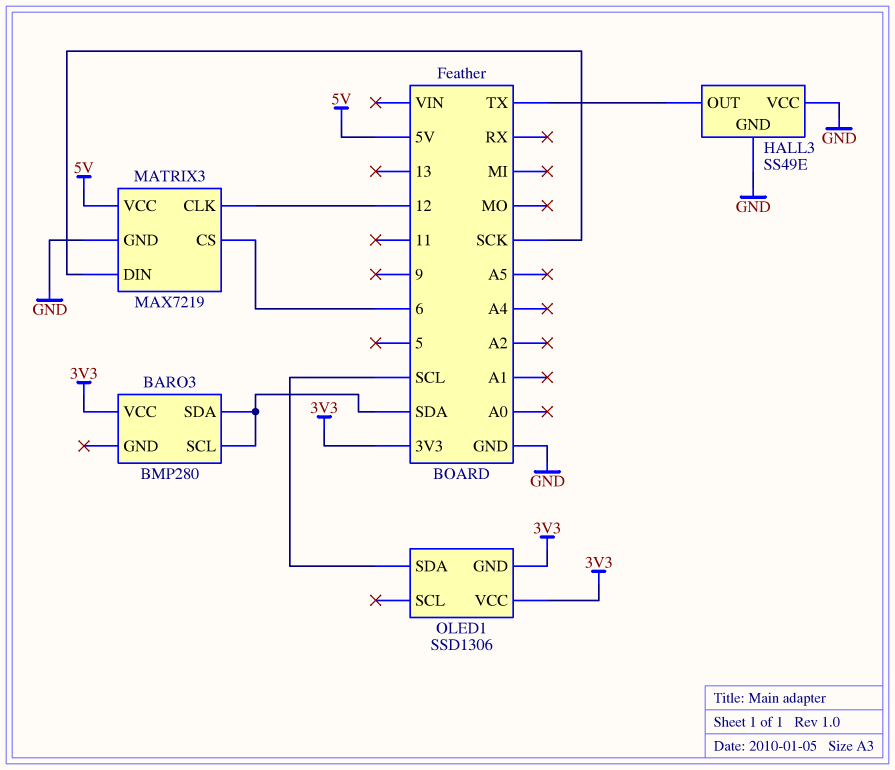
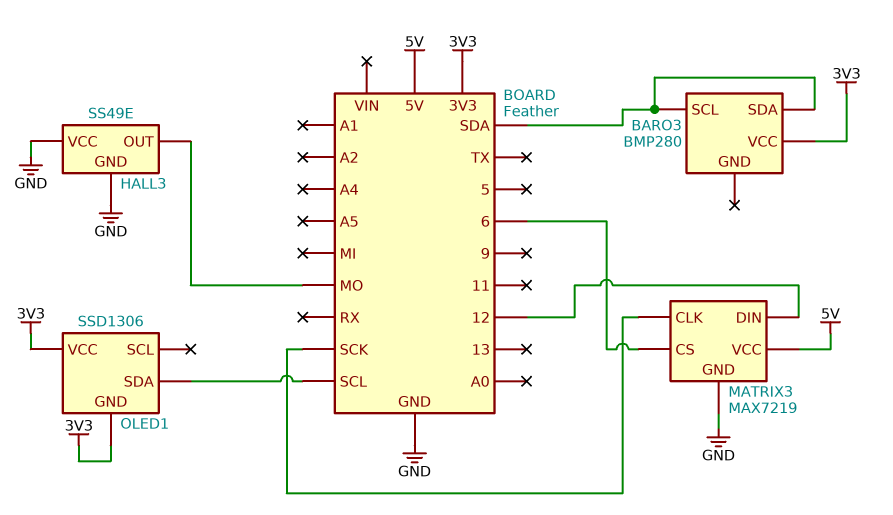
HALL3 pin OUT: TX -> MO
MATRIX3 pin CLK: 12 -> SCK
MATRIX3 pin DIN: SCK -> 12

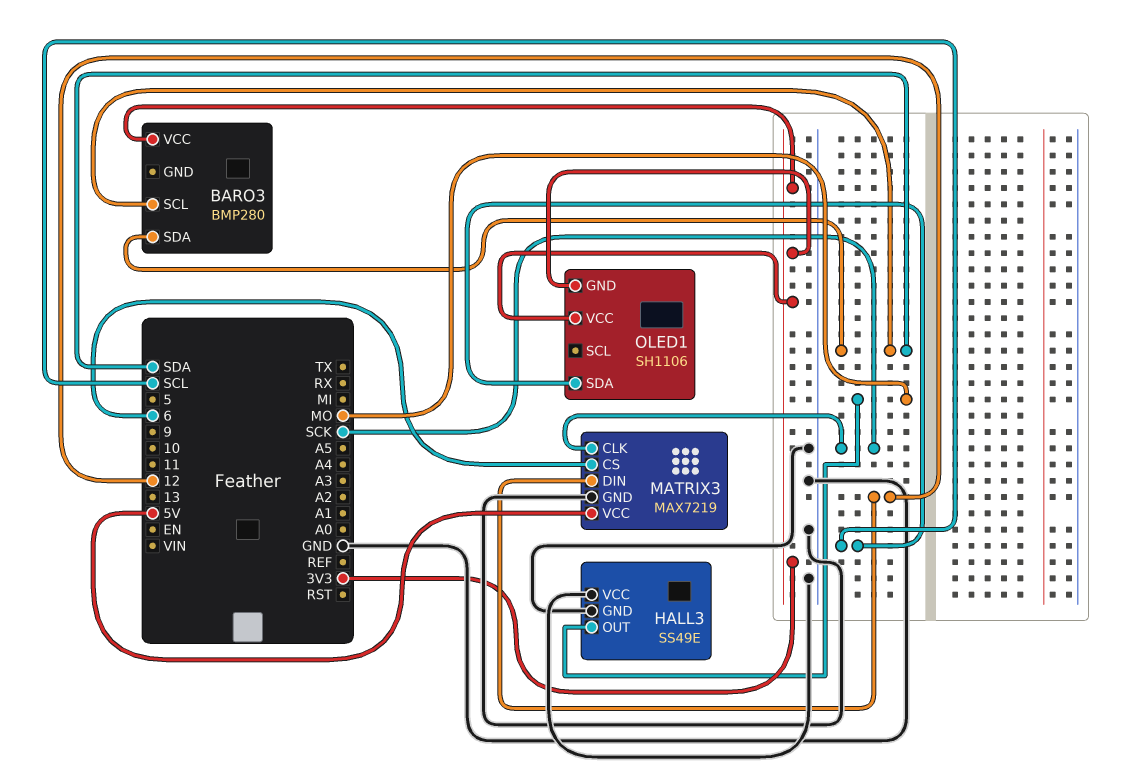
OLED1: SSD1306 -> SH1106

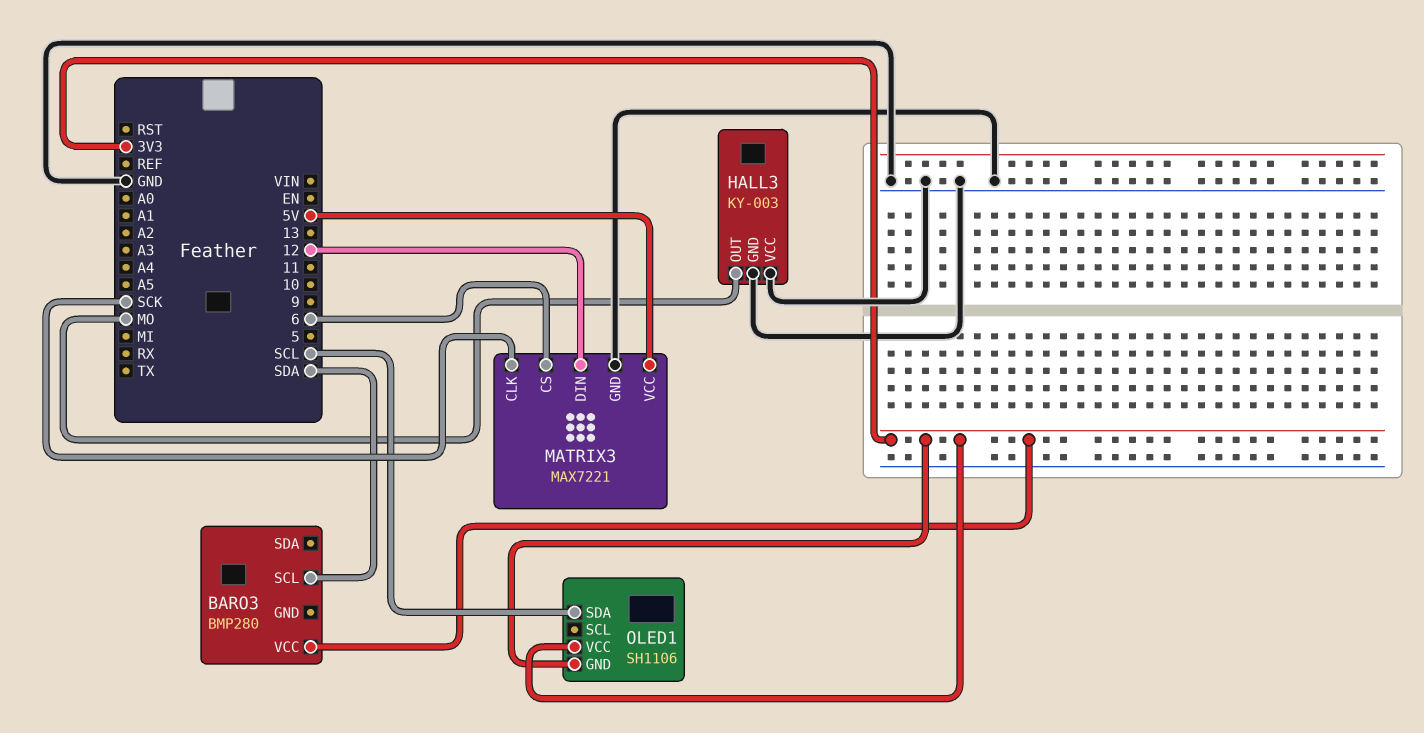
BARO3 pin SDA: SDA -> none
HALL3: SS49E -> KY-003
MATRIX3: MAX7219 -> MAX7221

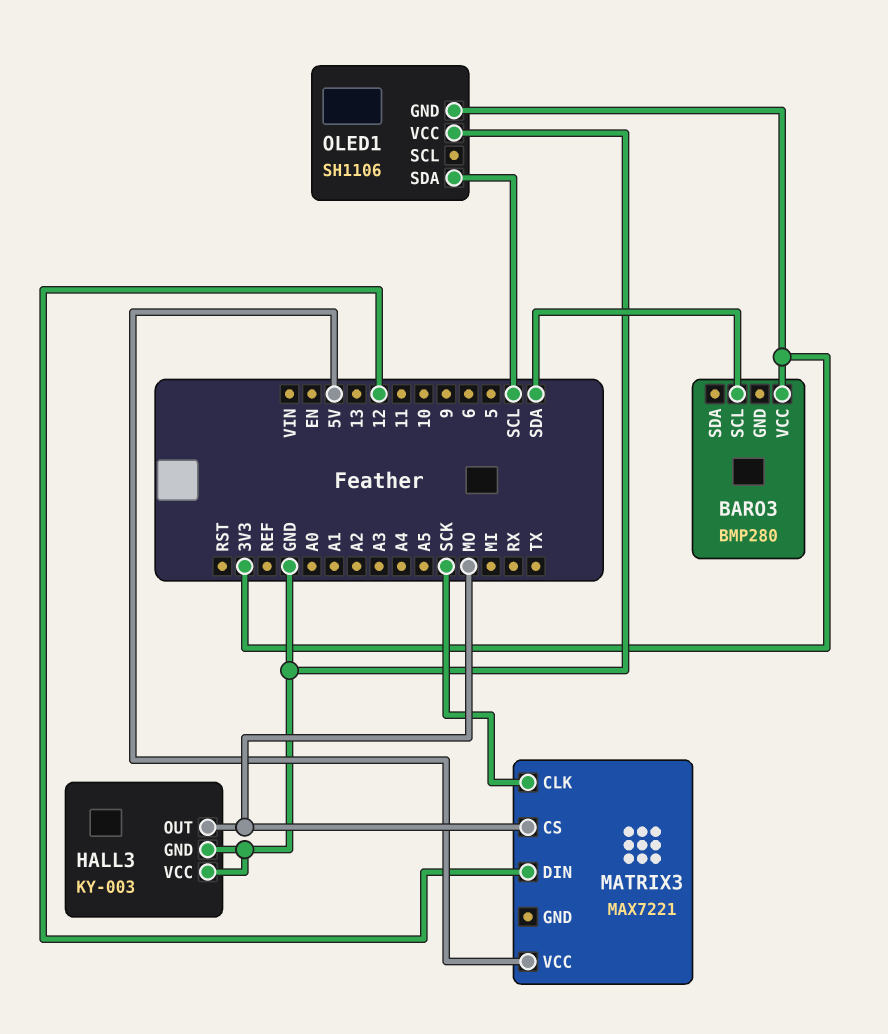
MATRIX3 pin CS: 6 -> MO
MATRIX3 pin GND: GND -> none
OLED1 pin VCC: 3V3 -> GND

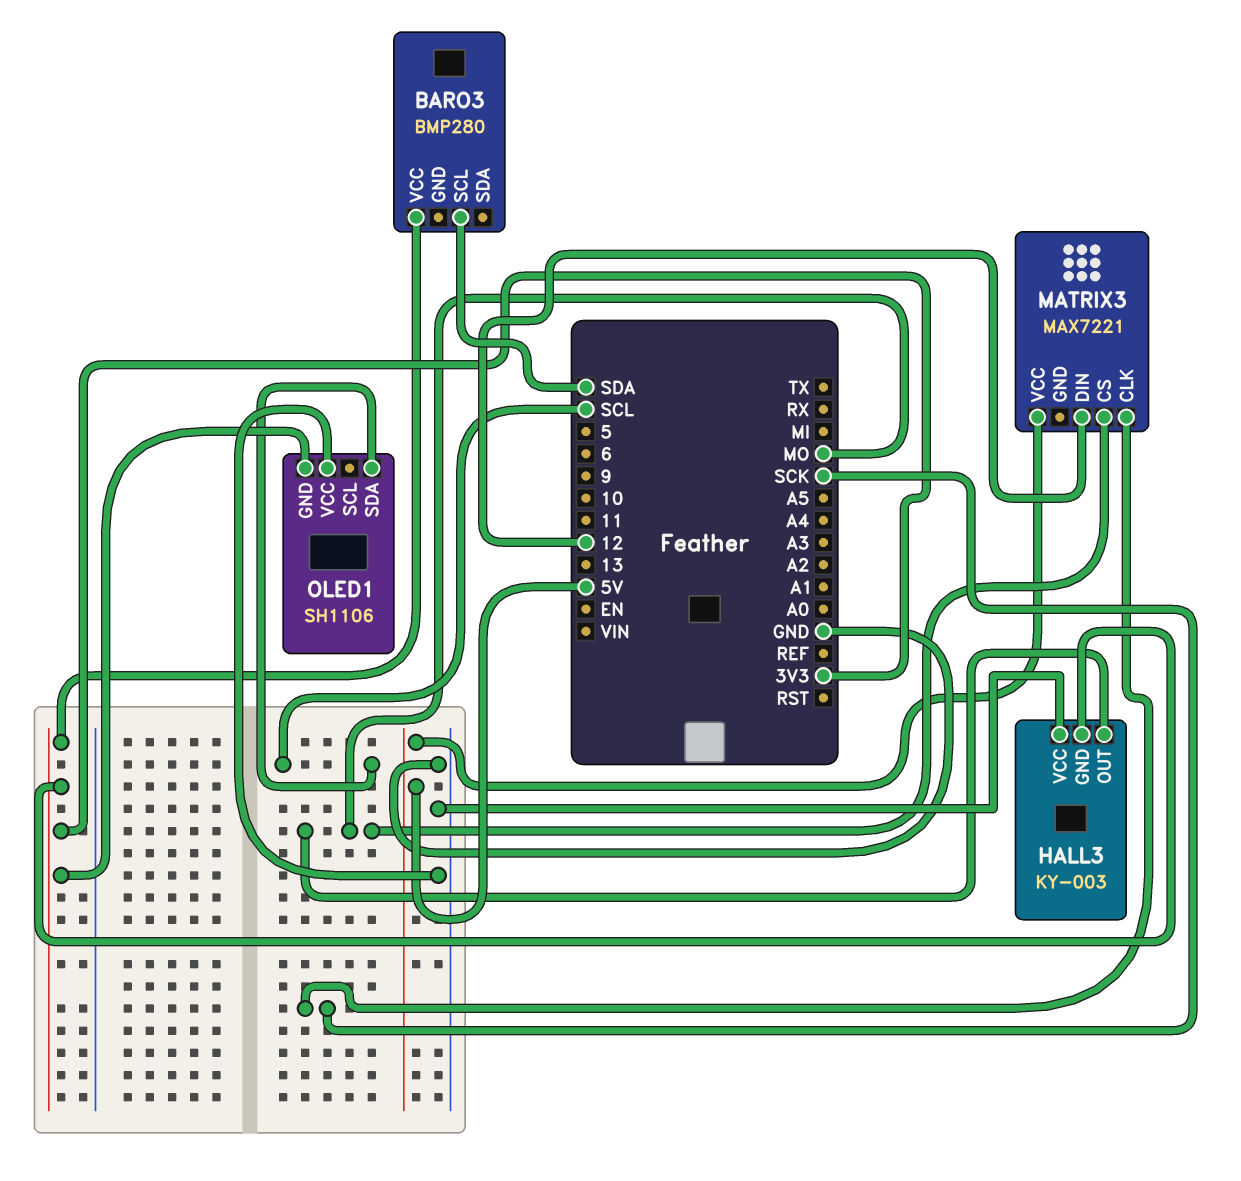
HALL3 pin GND: GND -> 3V3

